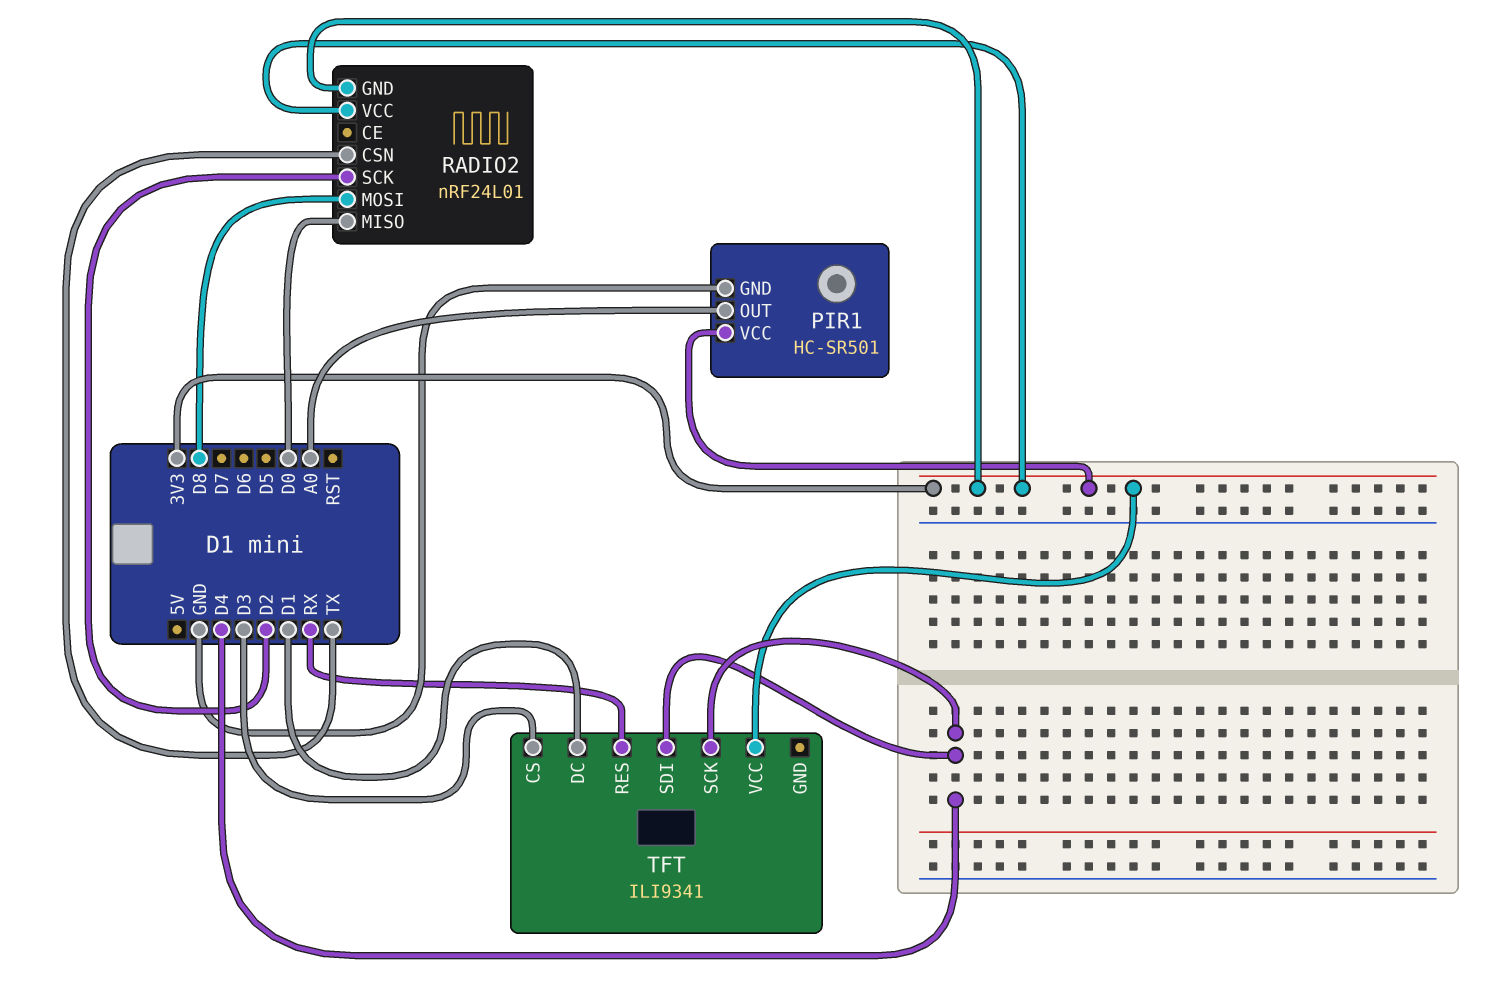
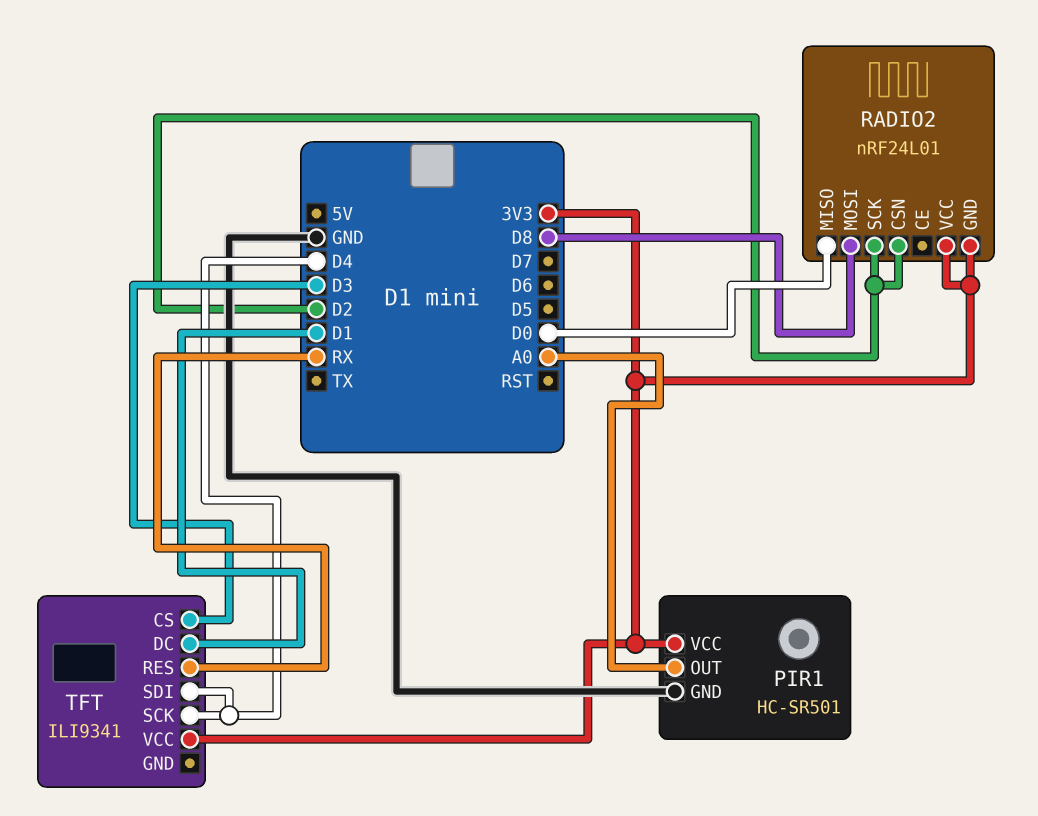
RADIO2 pin CSN: TX -> D2

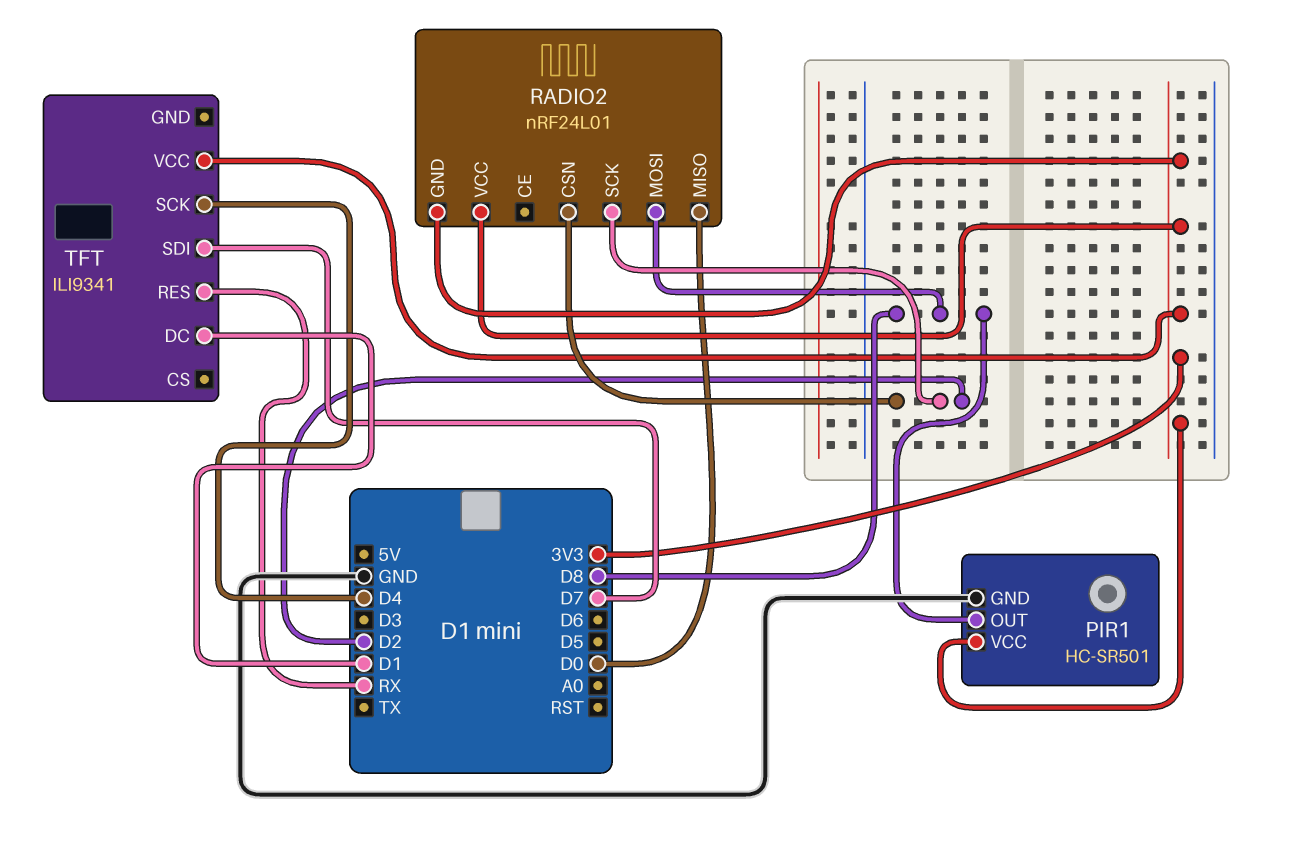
PIR1 pin OUT: A0 -> D8
TFT pin CS: D3 -> none
TFT pin SDI: D4 -> D7

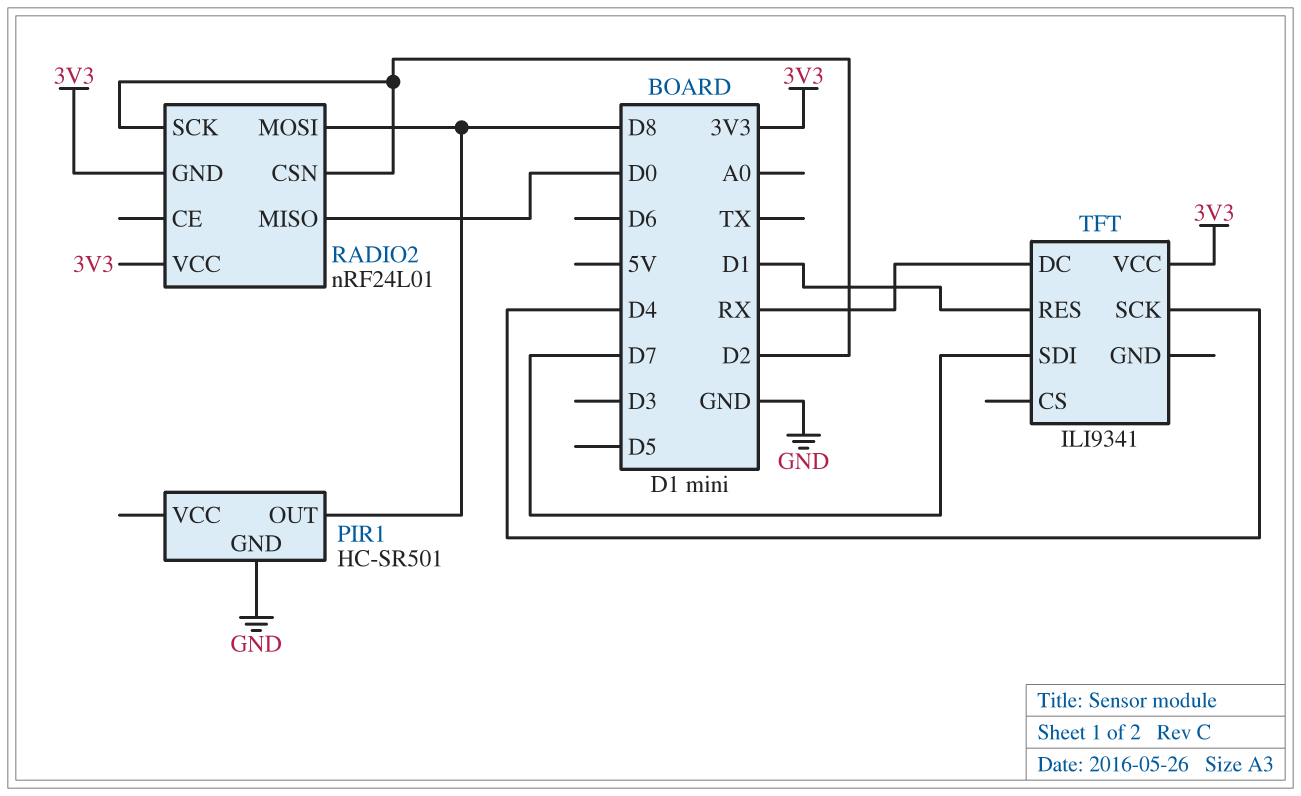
PIR1 pin VCC: 3V3 -> none
TFT pin DC: D1 -> RX
TFT pin RES: RX -> D1

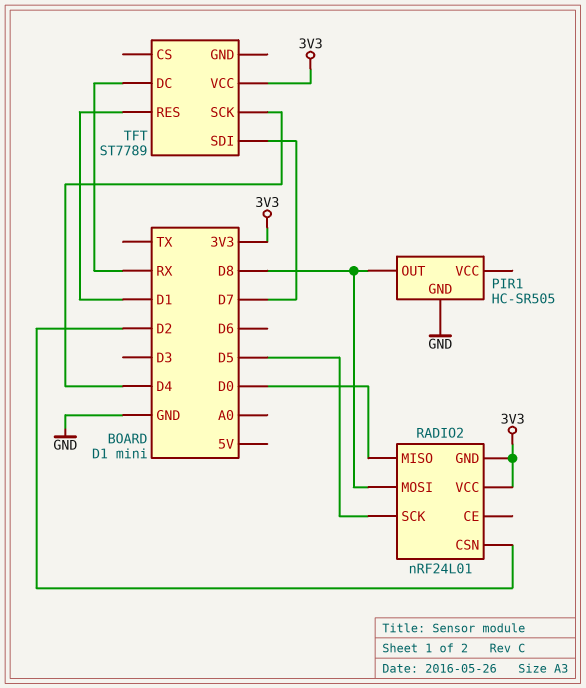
PIR1: HC-SR501 -> HC-SR505
RADIO2 pin SCK: D2 -> D5
TFT: ILI9341 -> ST7789

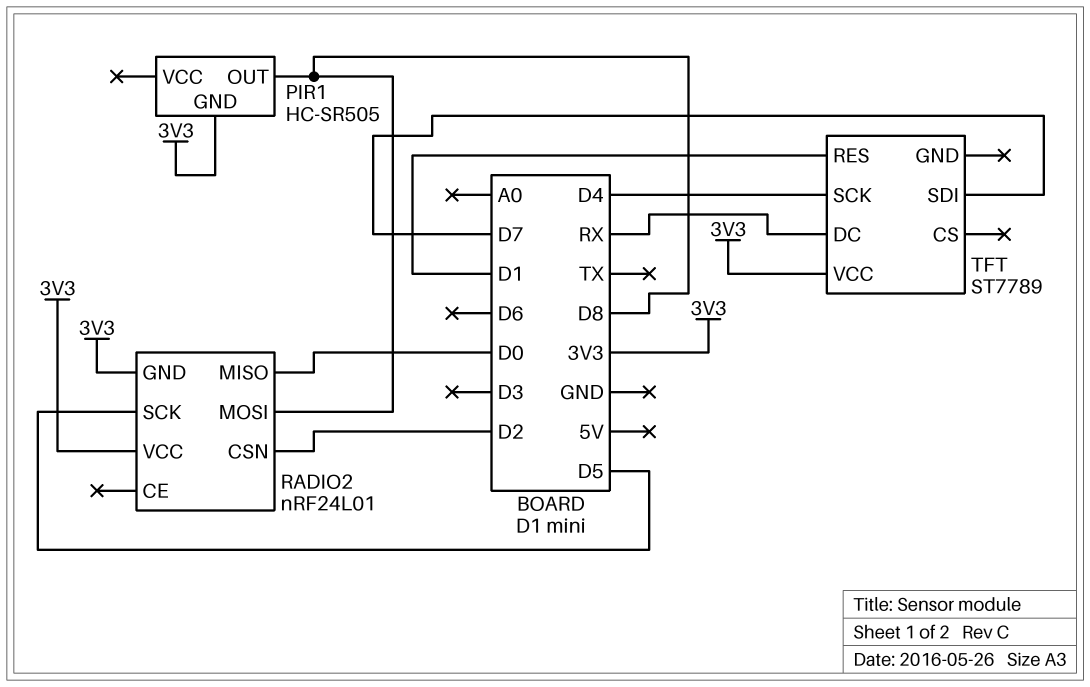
PIR1 pin GND: GND -> 3V3

